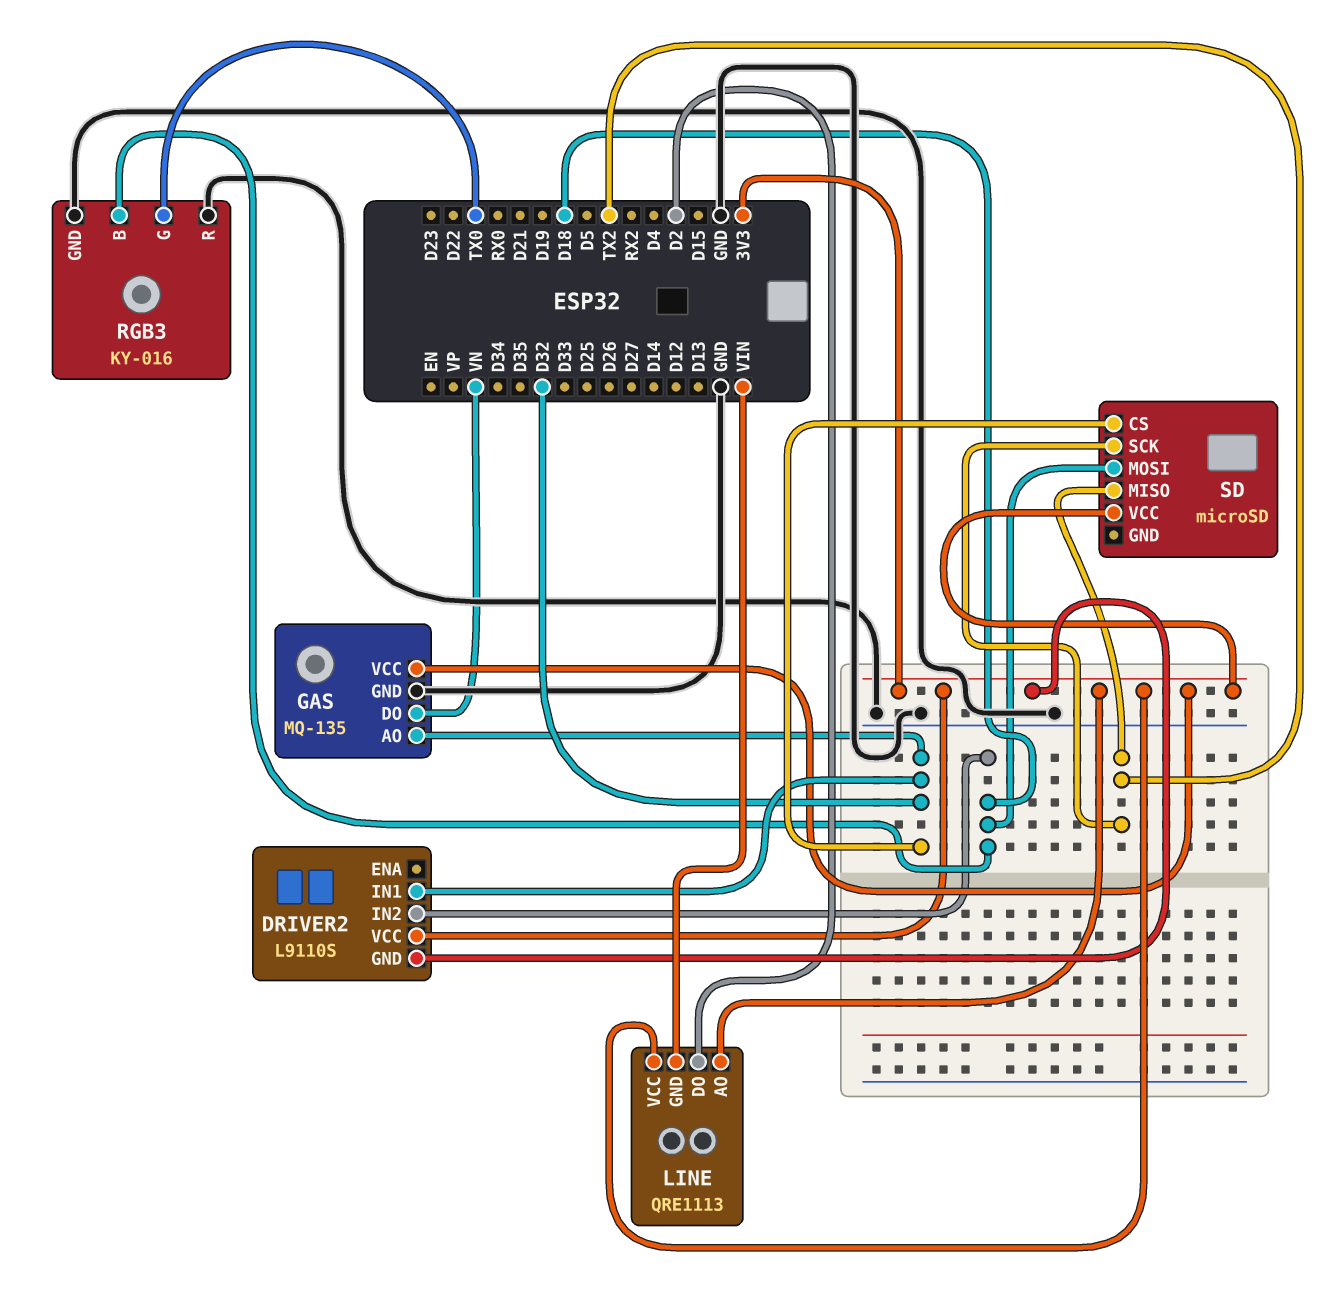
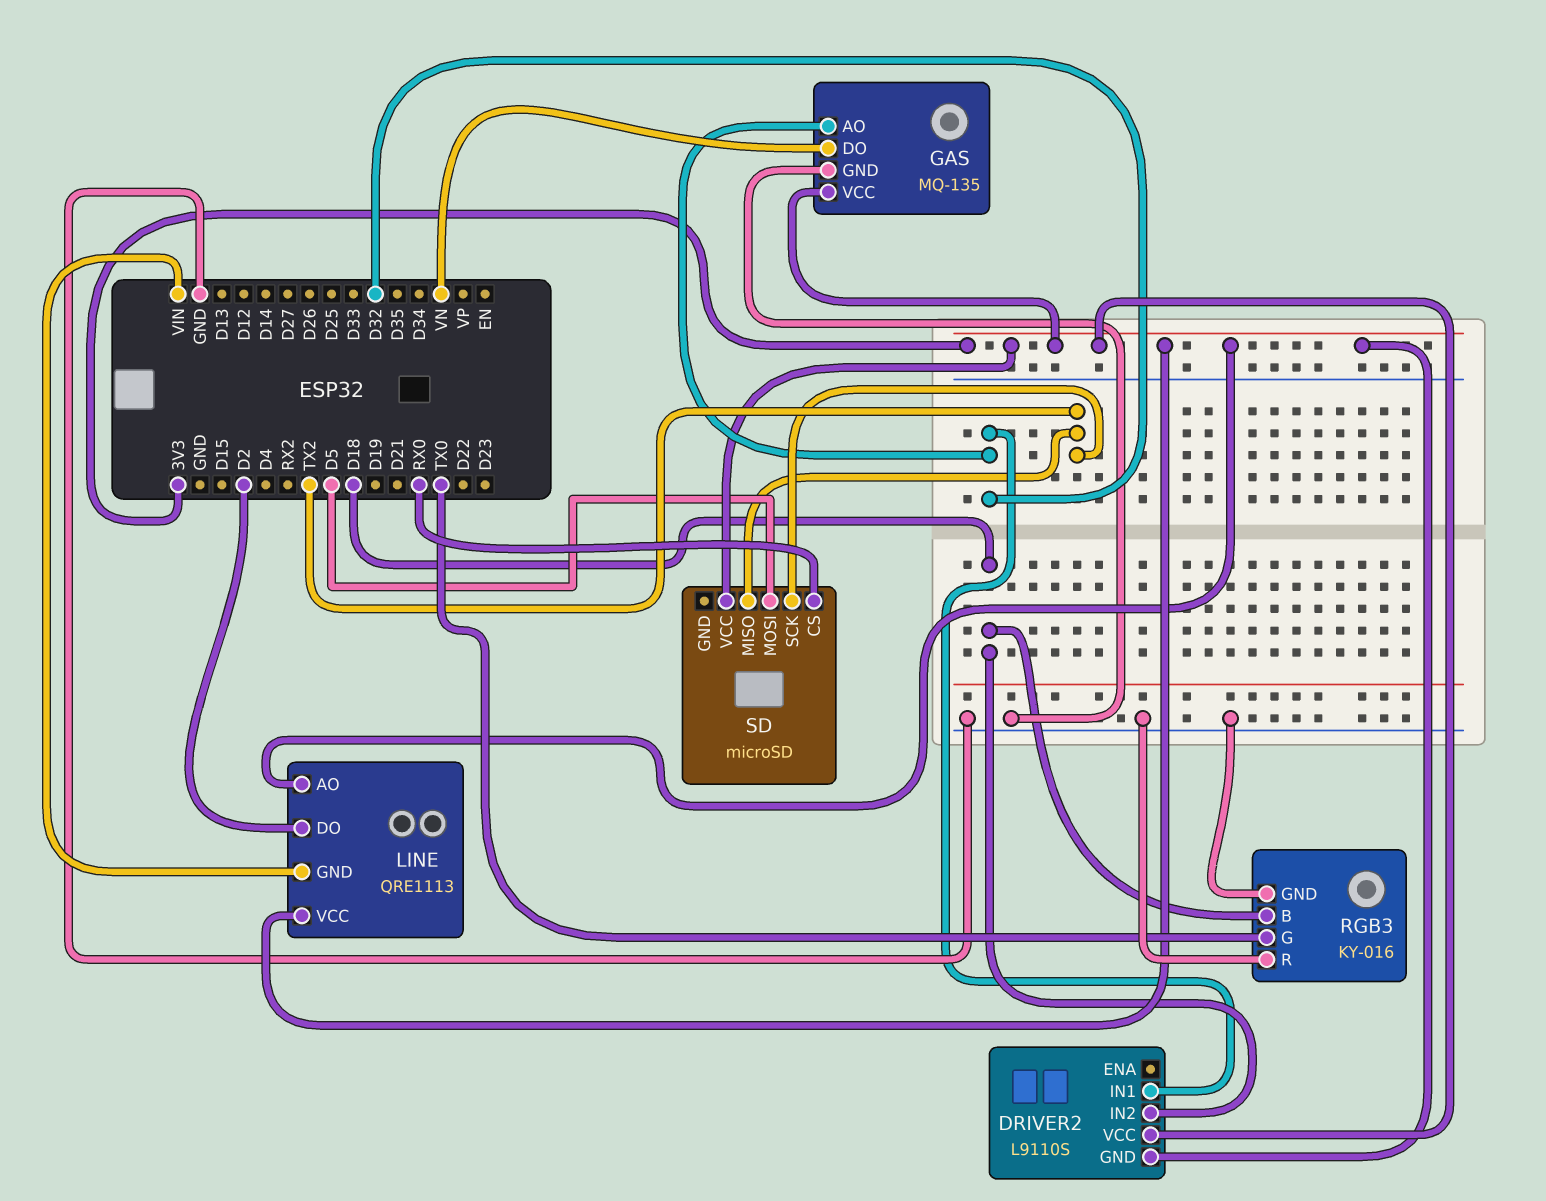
SD pin CS: D32 -> RX0
SD pin MOSI: D18 -> D5

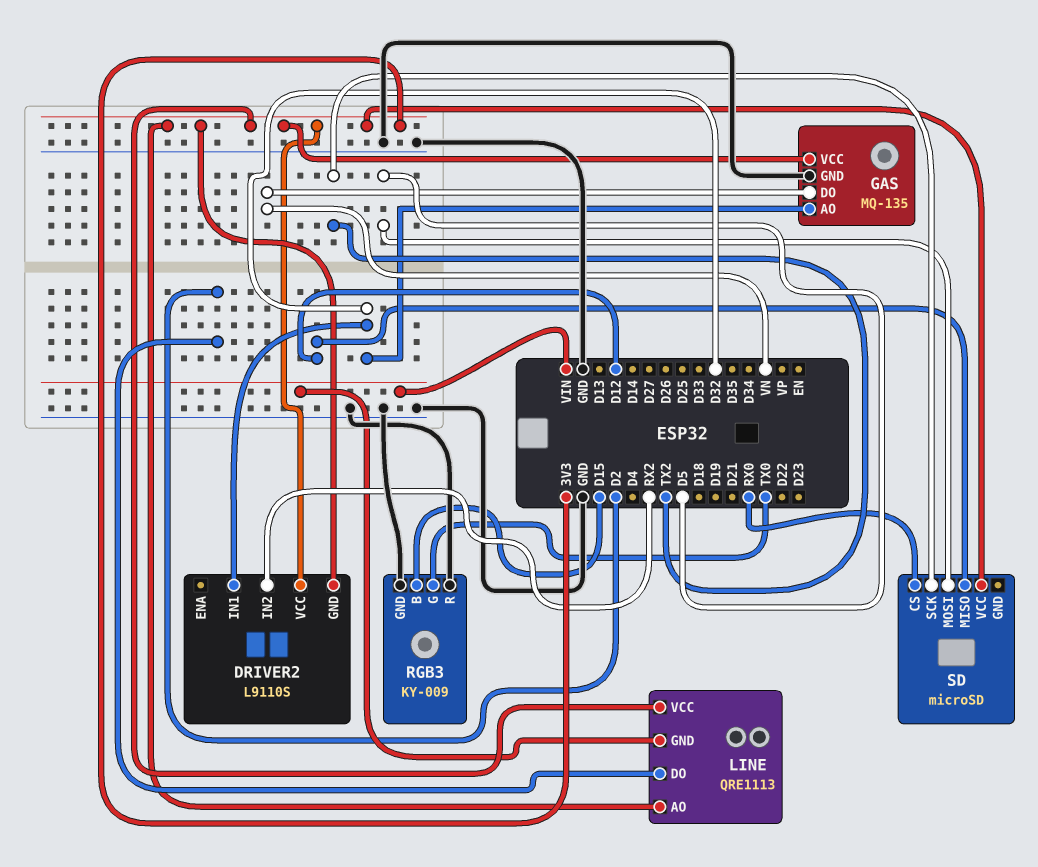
DRIVER2 pin IN2: D18 -> RX2
RGB3: KY-016 -> KY-009
RGB3 pin B: D18 -> D15
SD pin MISO: TX2 -> D12

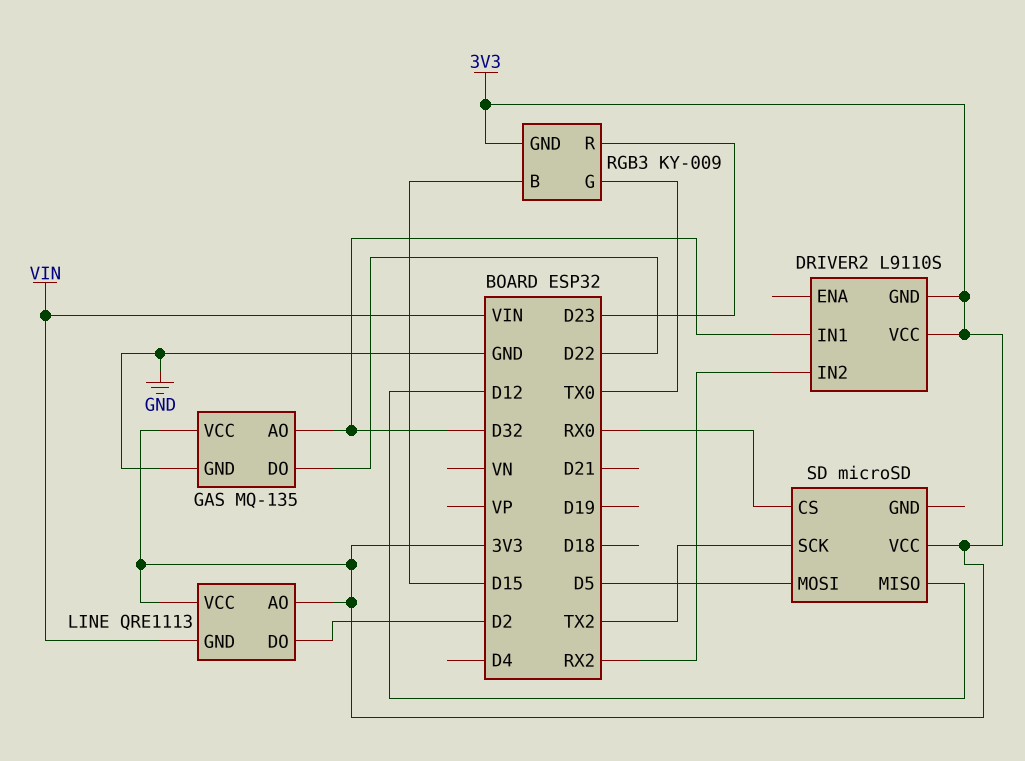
GAS pin DO: VN -> D22
RGB3 pin GND: GND -> 3V3
RGB3 pin R: GND -> D23

